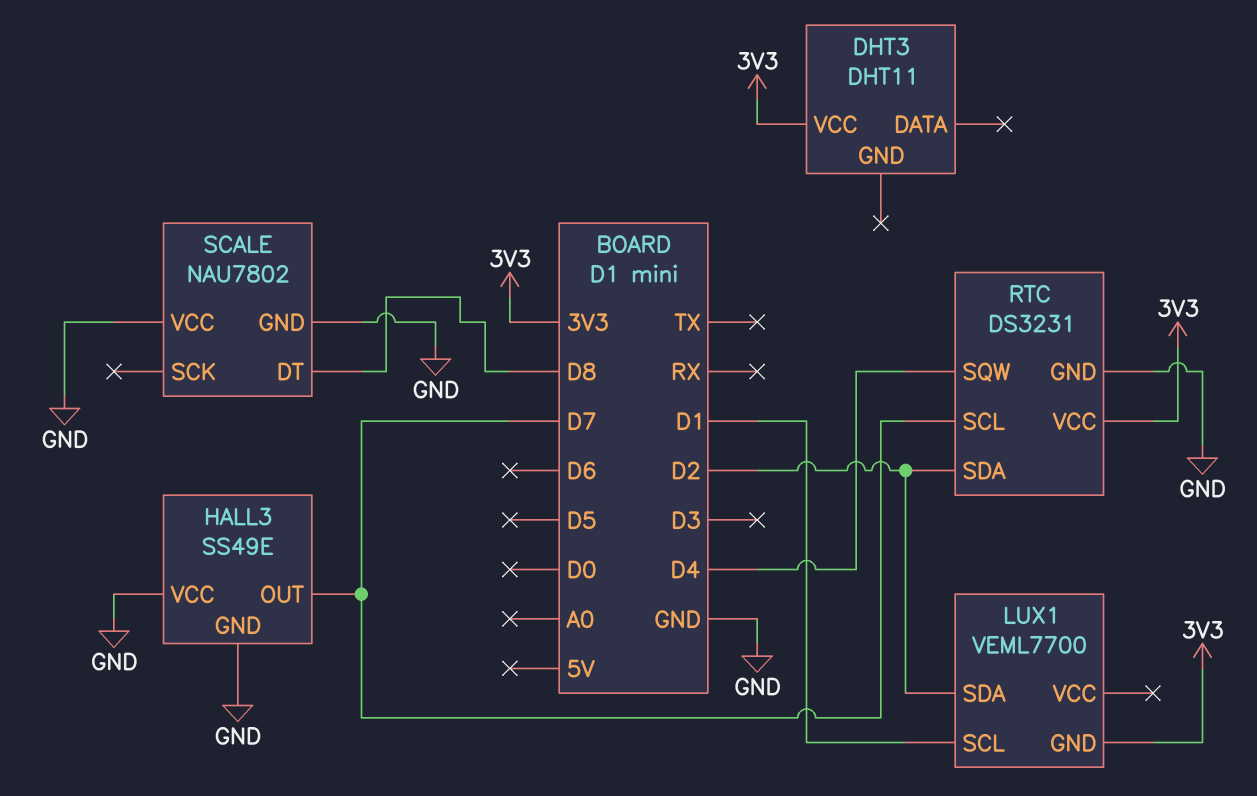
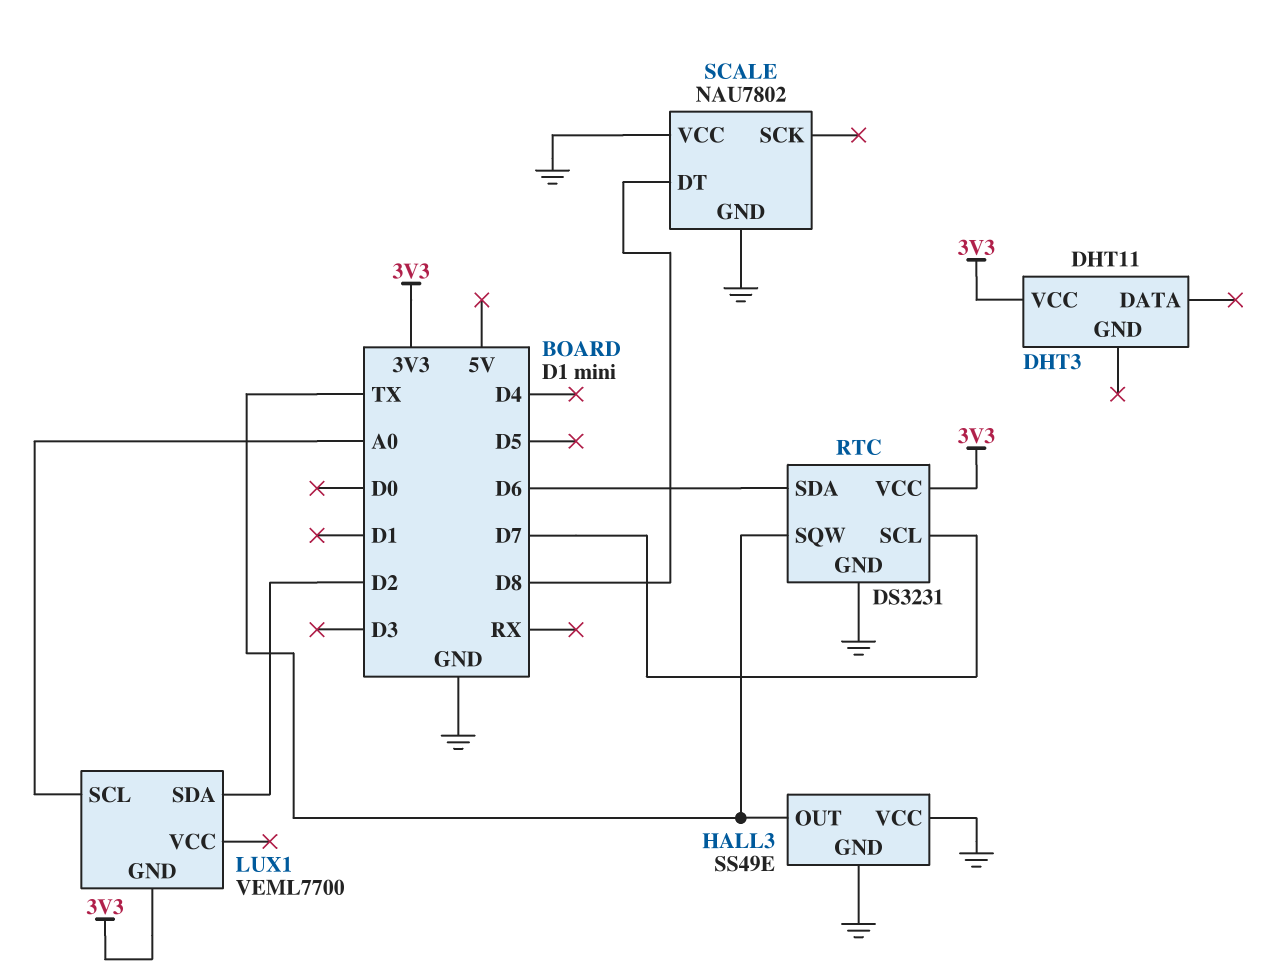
HALL3 pin OUT: D7 -> TX
LUX1 pin SCL: D1 -> A0
RTC pin SDA: D2 -> D6
RTC pin SQW: D4 -> TX

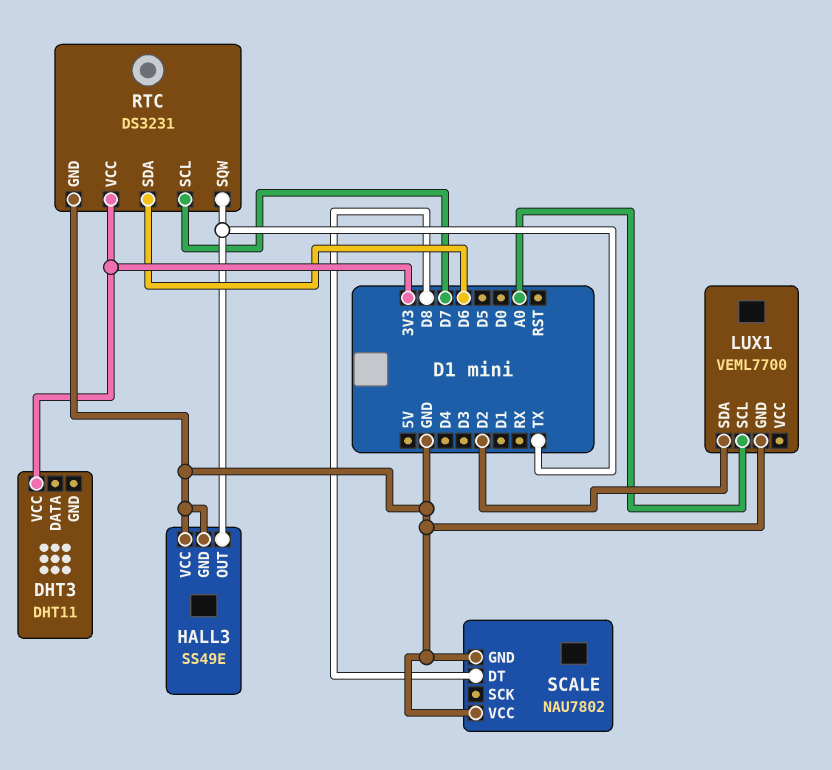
LUX1 pin GND: 3V3 -> GND

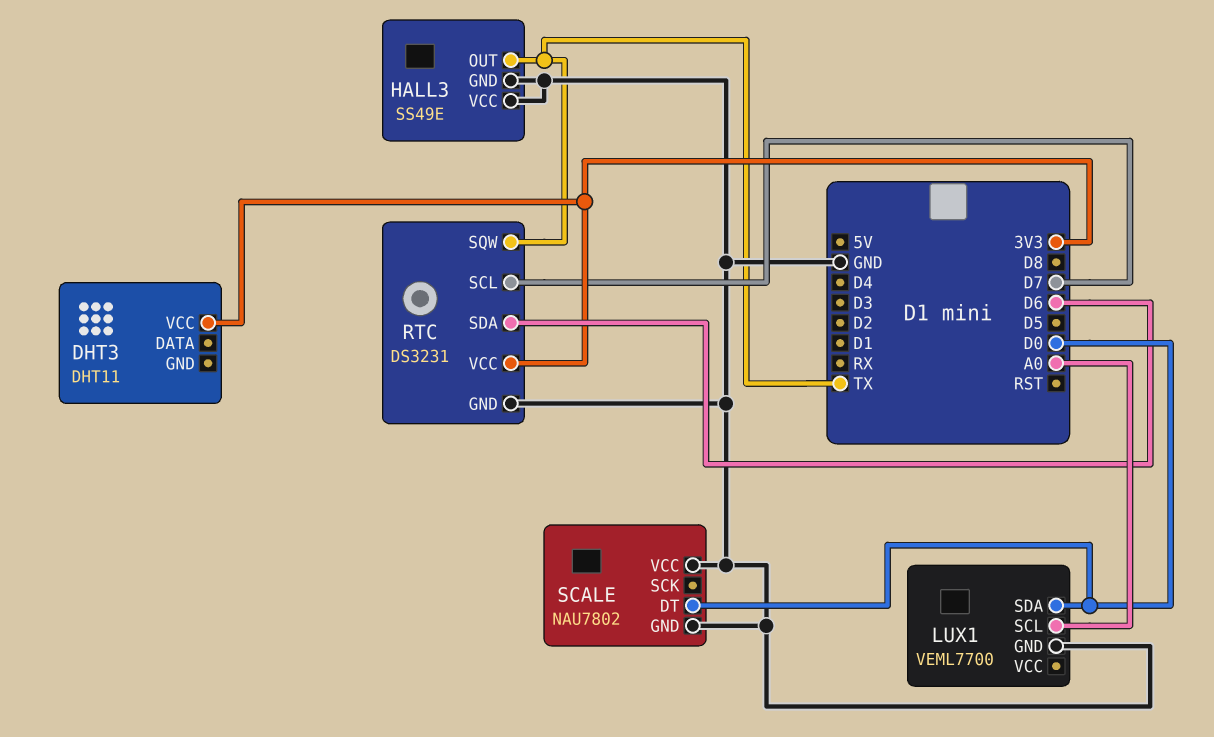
LUX1 pin SDA: D2 -> D0
SCALE pin DT: D8 -> D0

